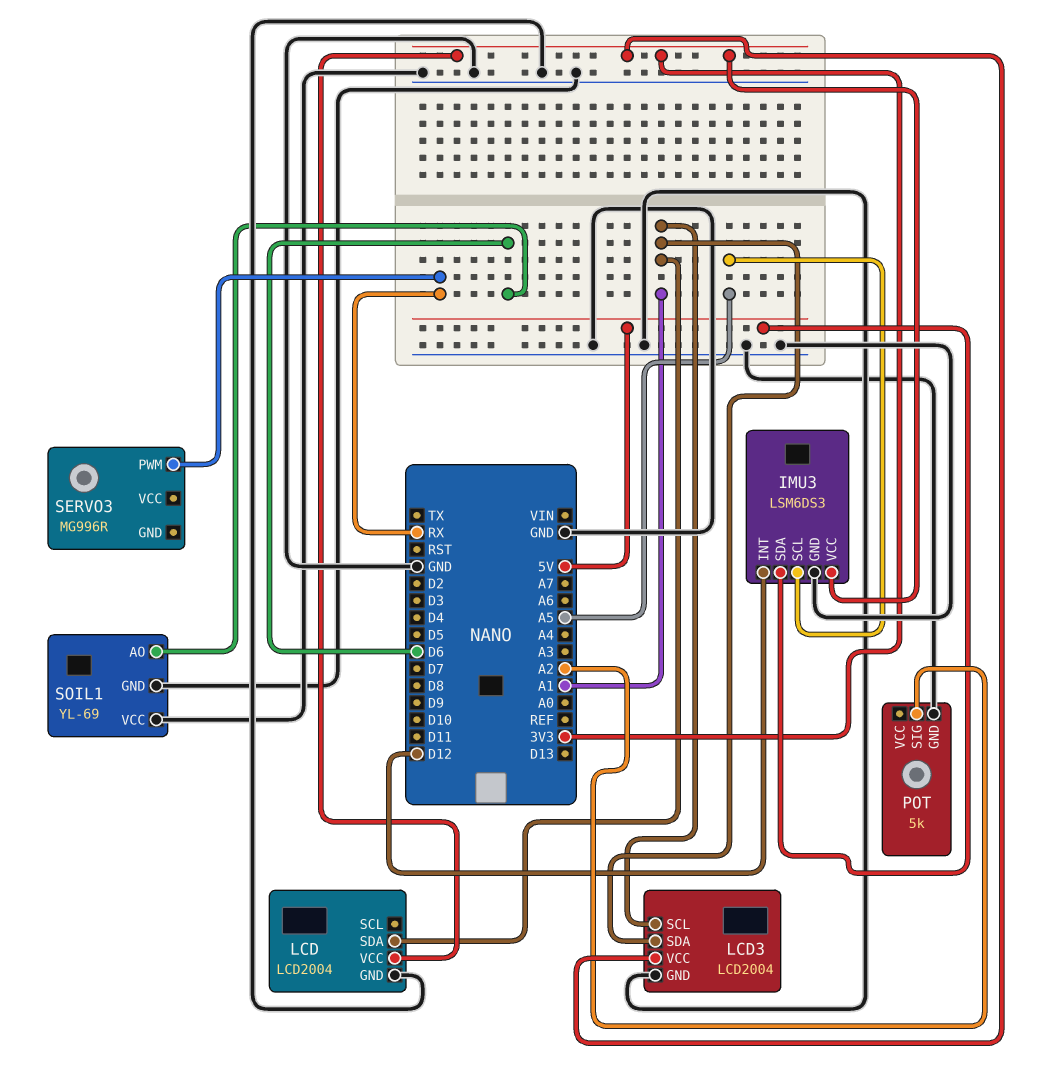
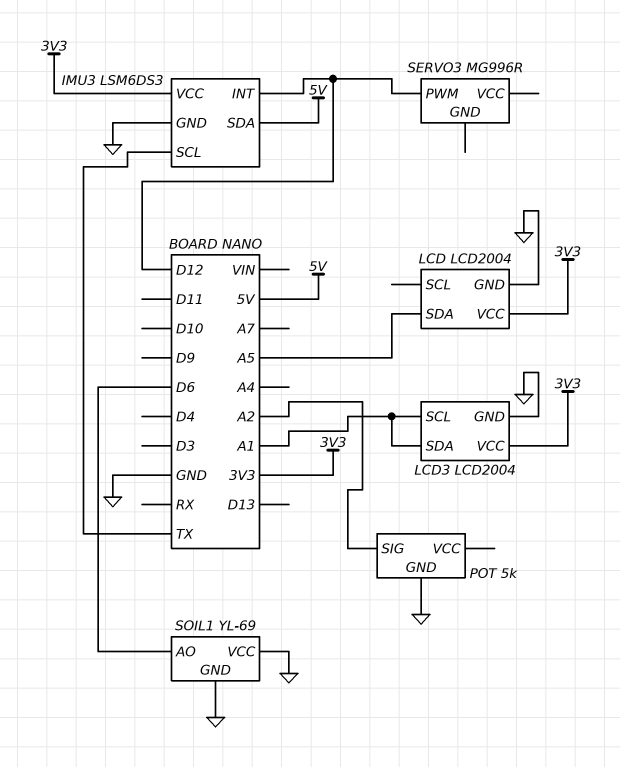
IMU3 pin SCL: A5 -> TX
LCD pin SDA: A1 -> A5
SERVO3 pin PWM: RX -> D12

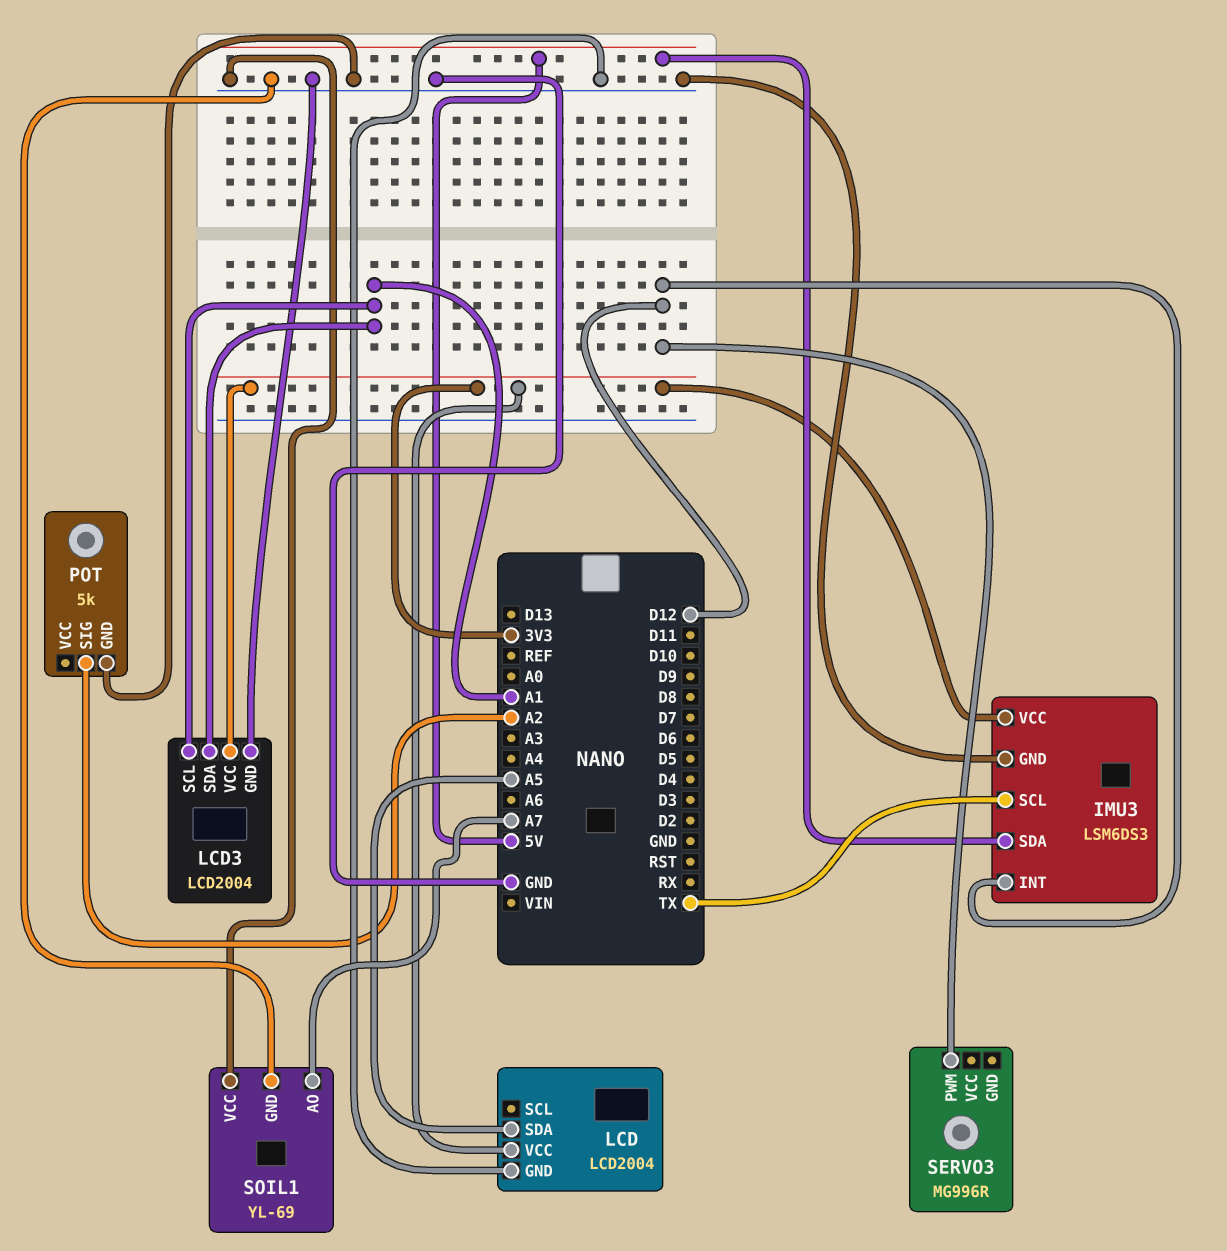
SOIL1 pin AO: D6 -> A7

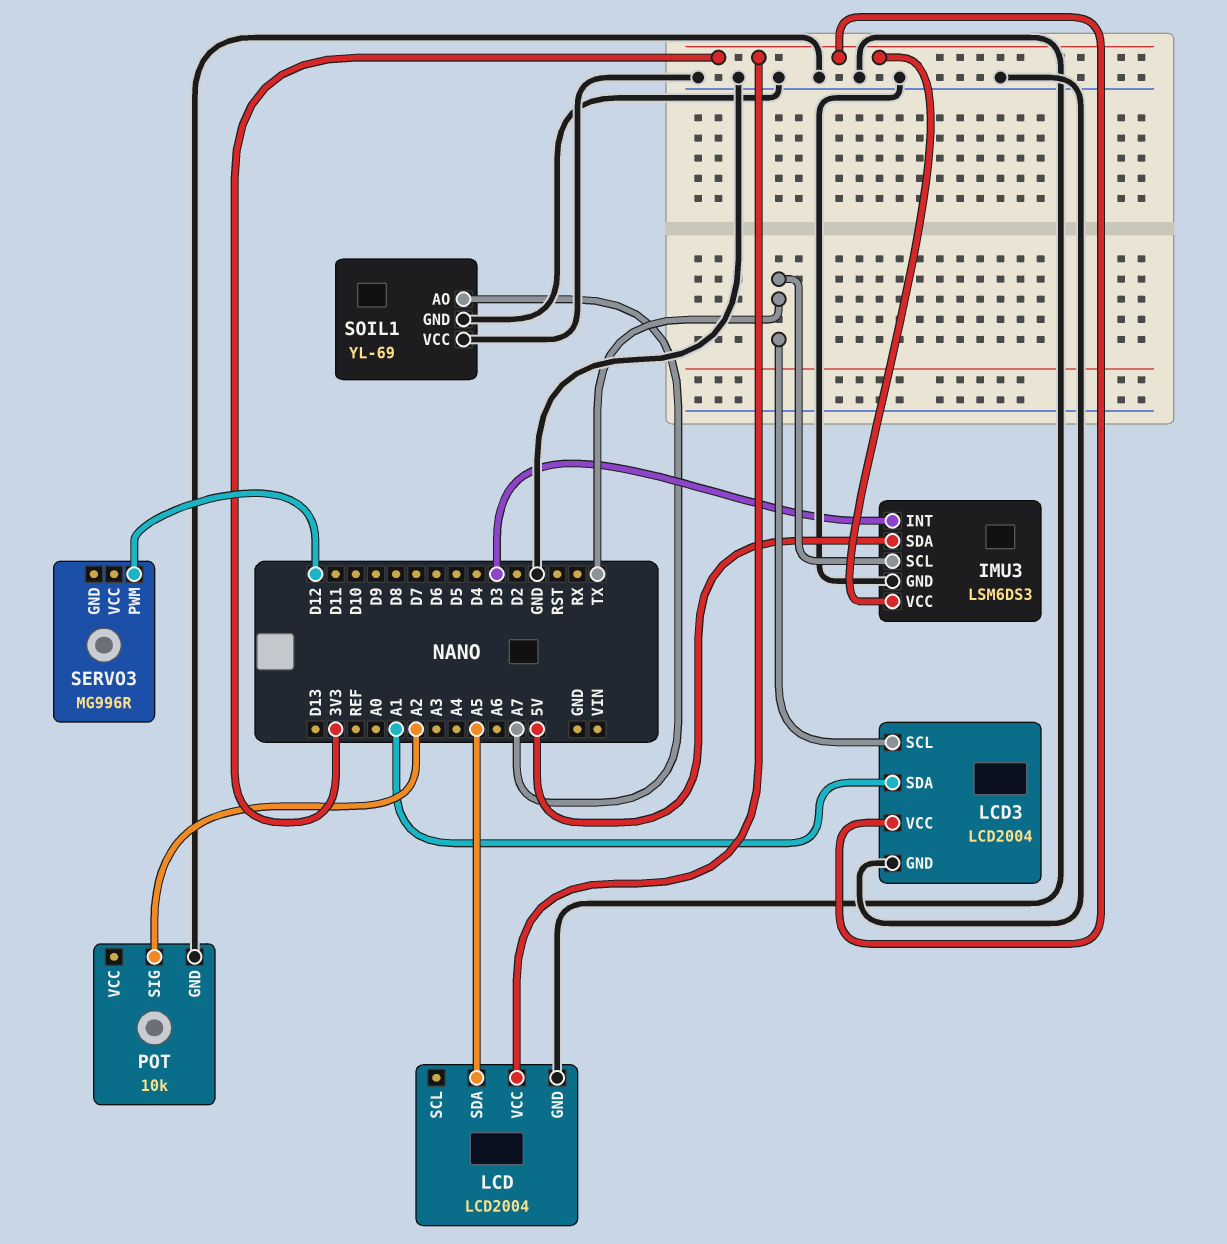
IMU3 pin INT: D12 -> D3
LCD3 pin SCL: A1 -> TX
POT: 5k -> 10k

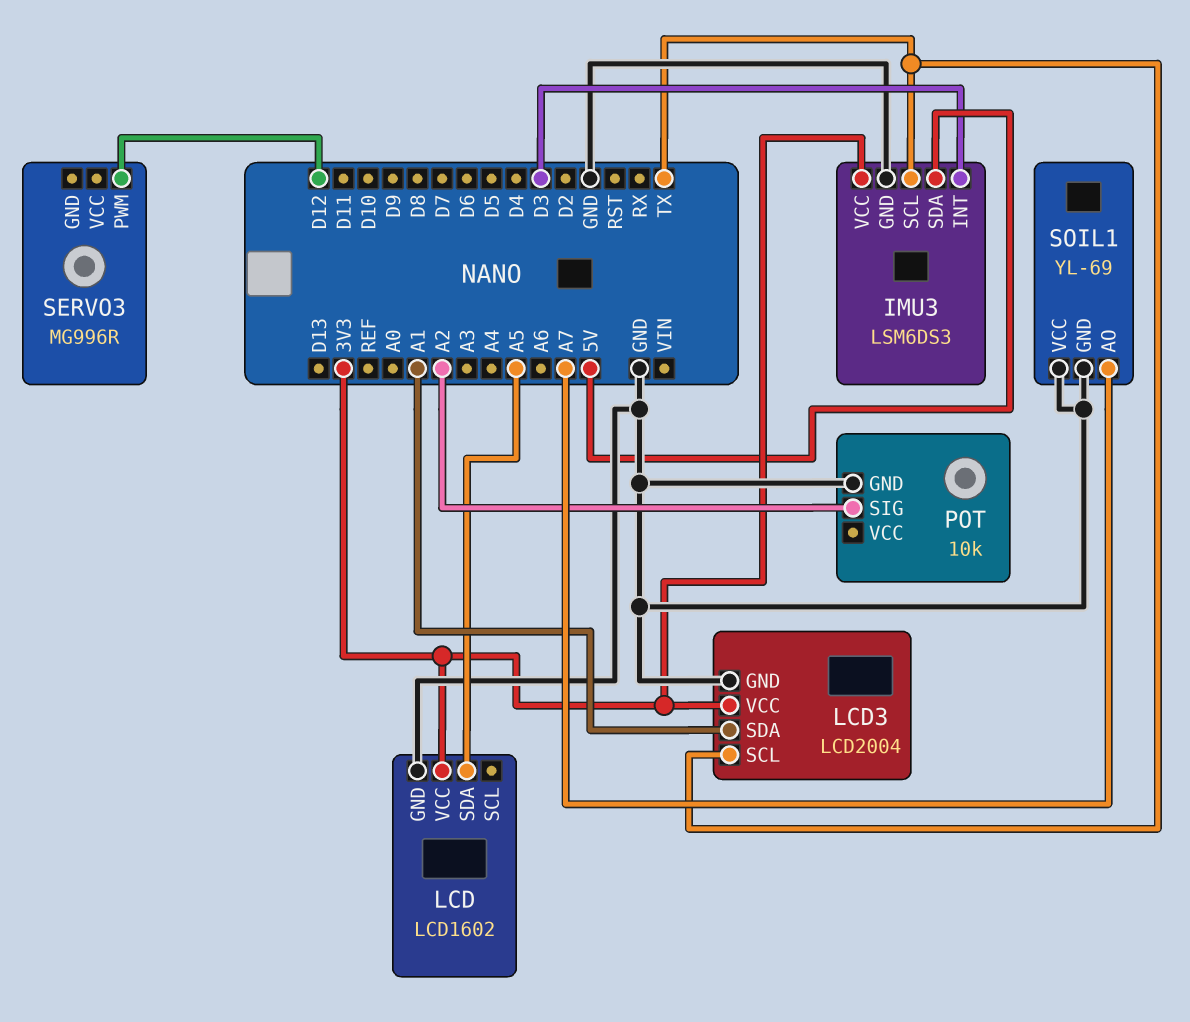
LCD: LCD2004 -> LCD1602

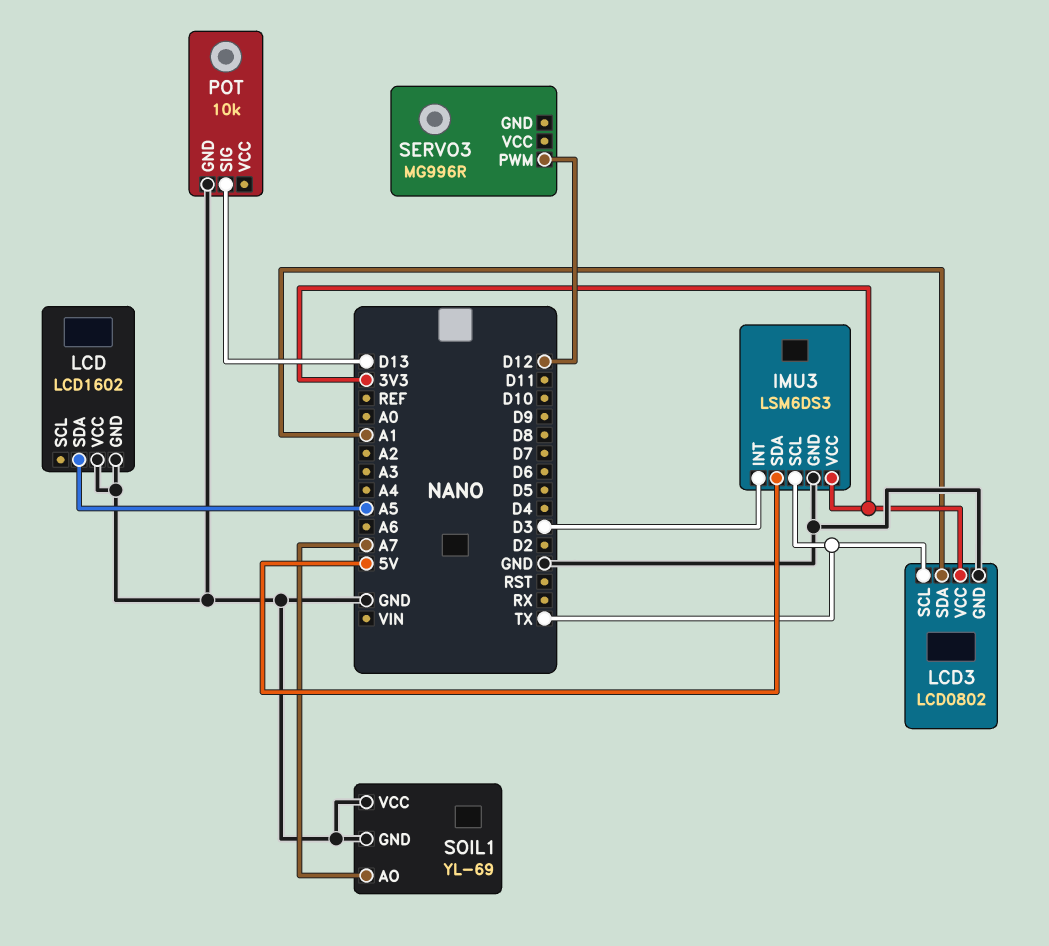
LCD pin VCC: 3V3 -> GND
LCD3: LCD2004 -> LCD0802
POT pin SIG: A2 -> D13

